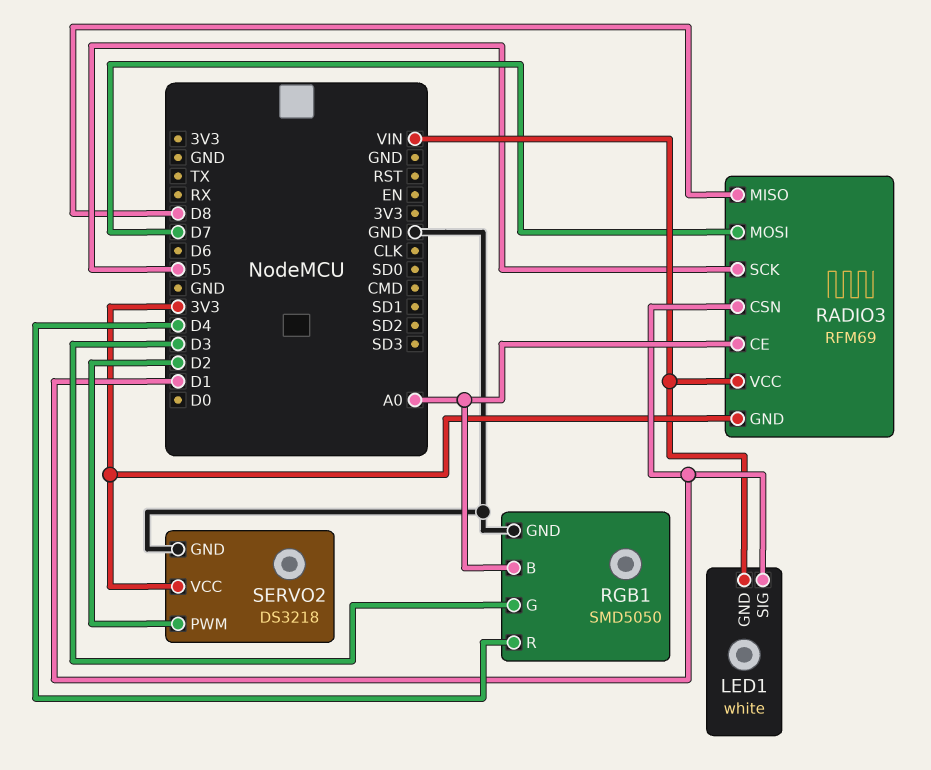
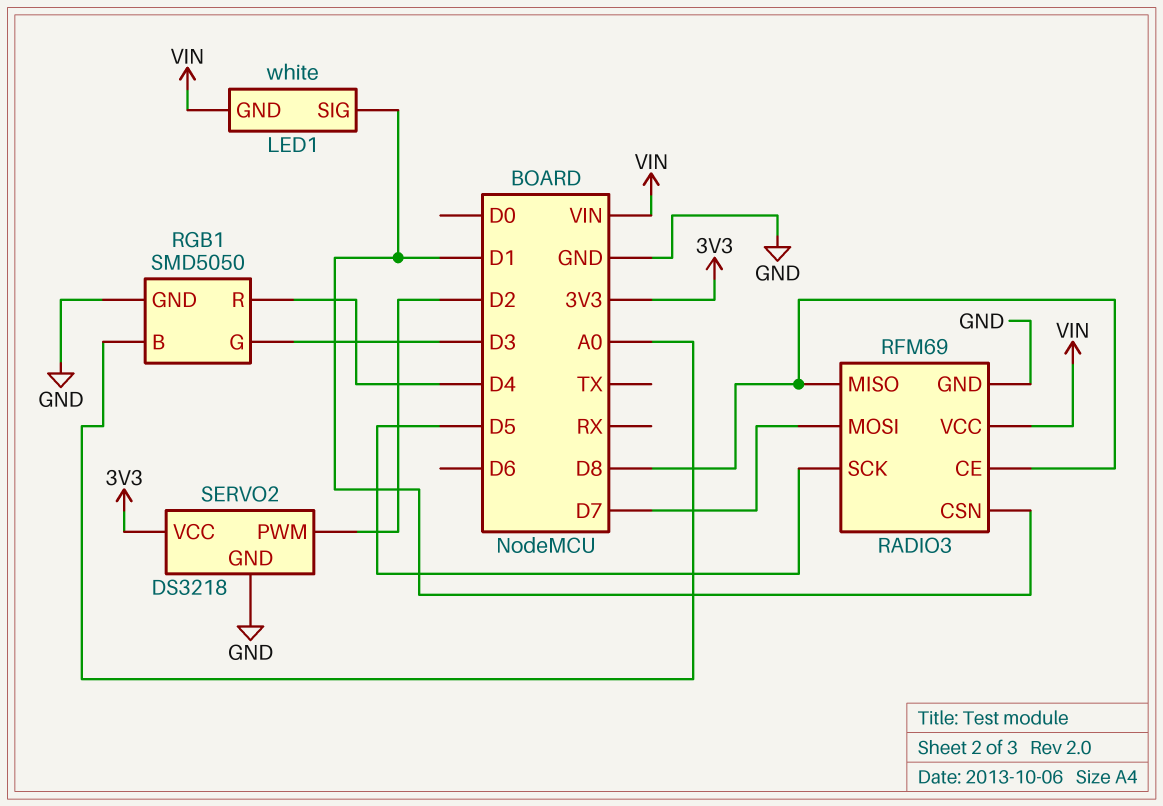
RADIO3 pin CE: A0 -> D8
RADIO3 pin GND: 3V3 -> GND

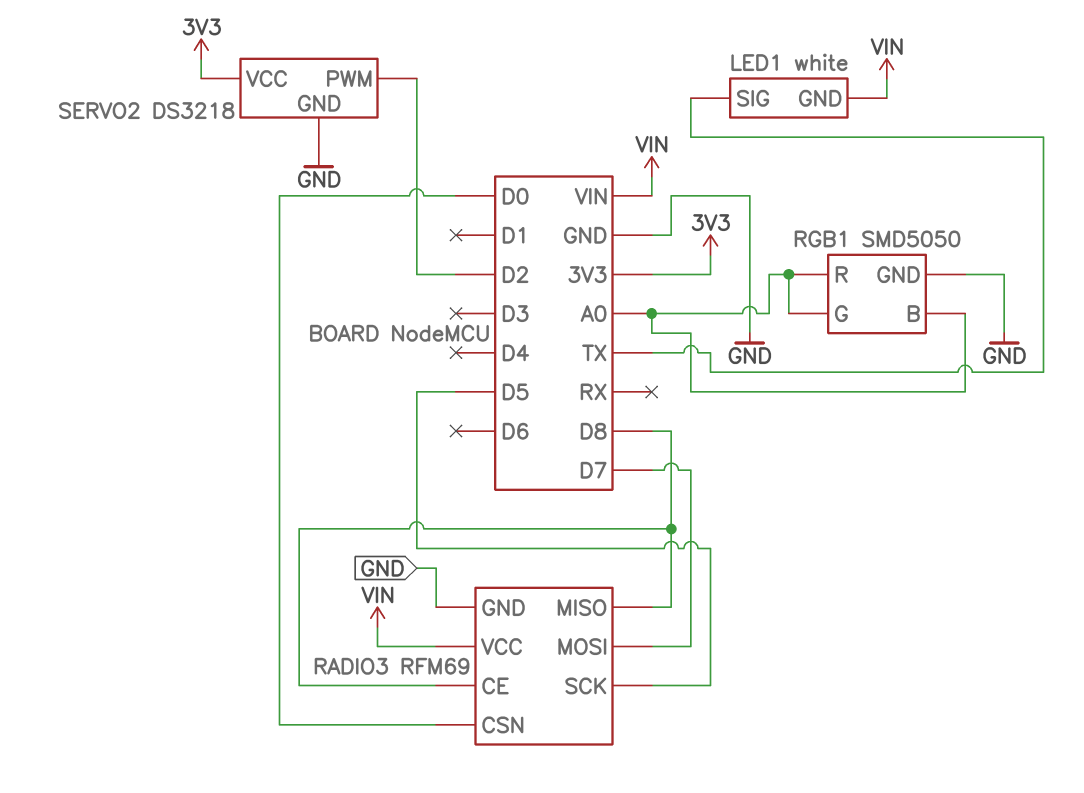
LED1 pin SIG: D1 -> TX
RADIO3 pin CSN: D1 -> D0
RGB1 pin G: D3 -> A0
RGB1 pin R: D4 -> A0

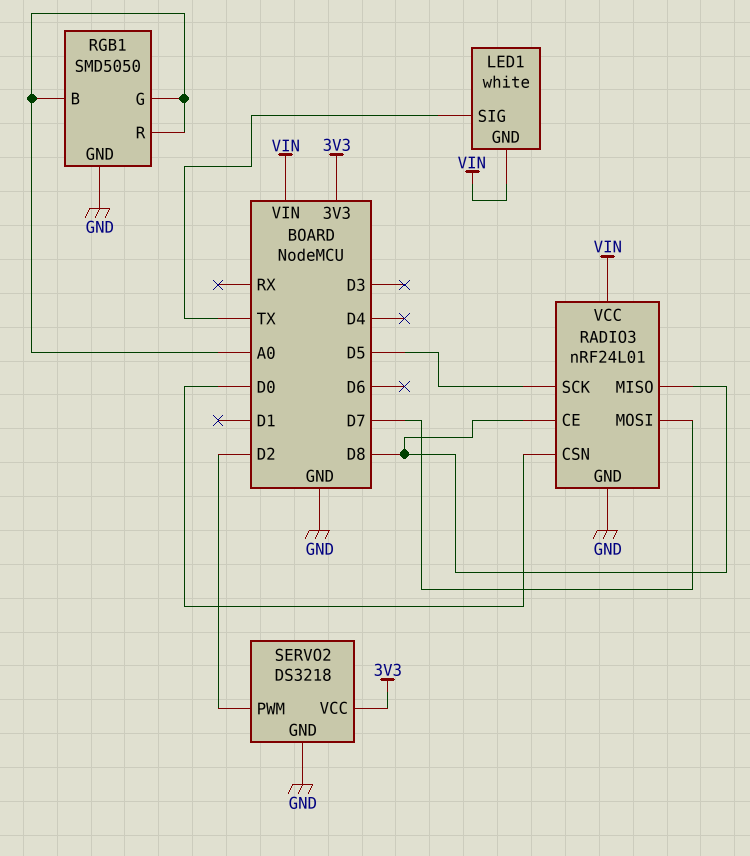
RADIO3: RFM69 -> nRF24L01

